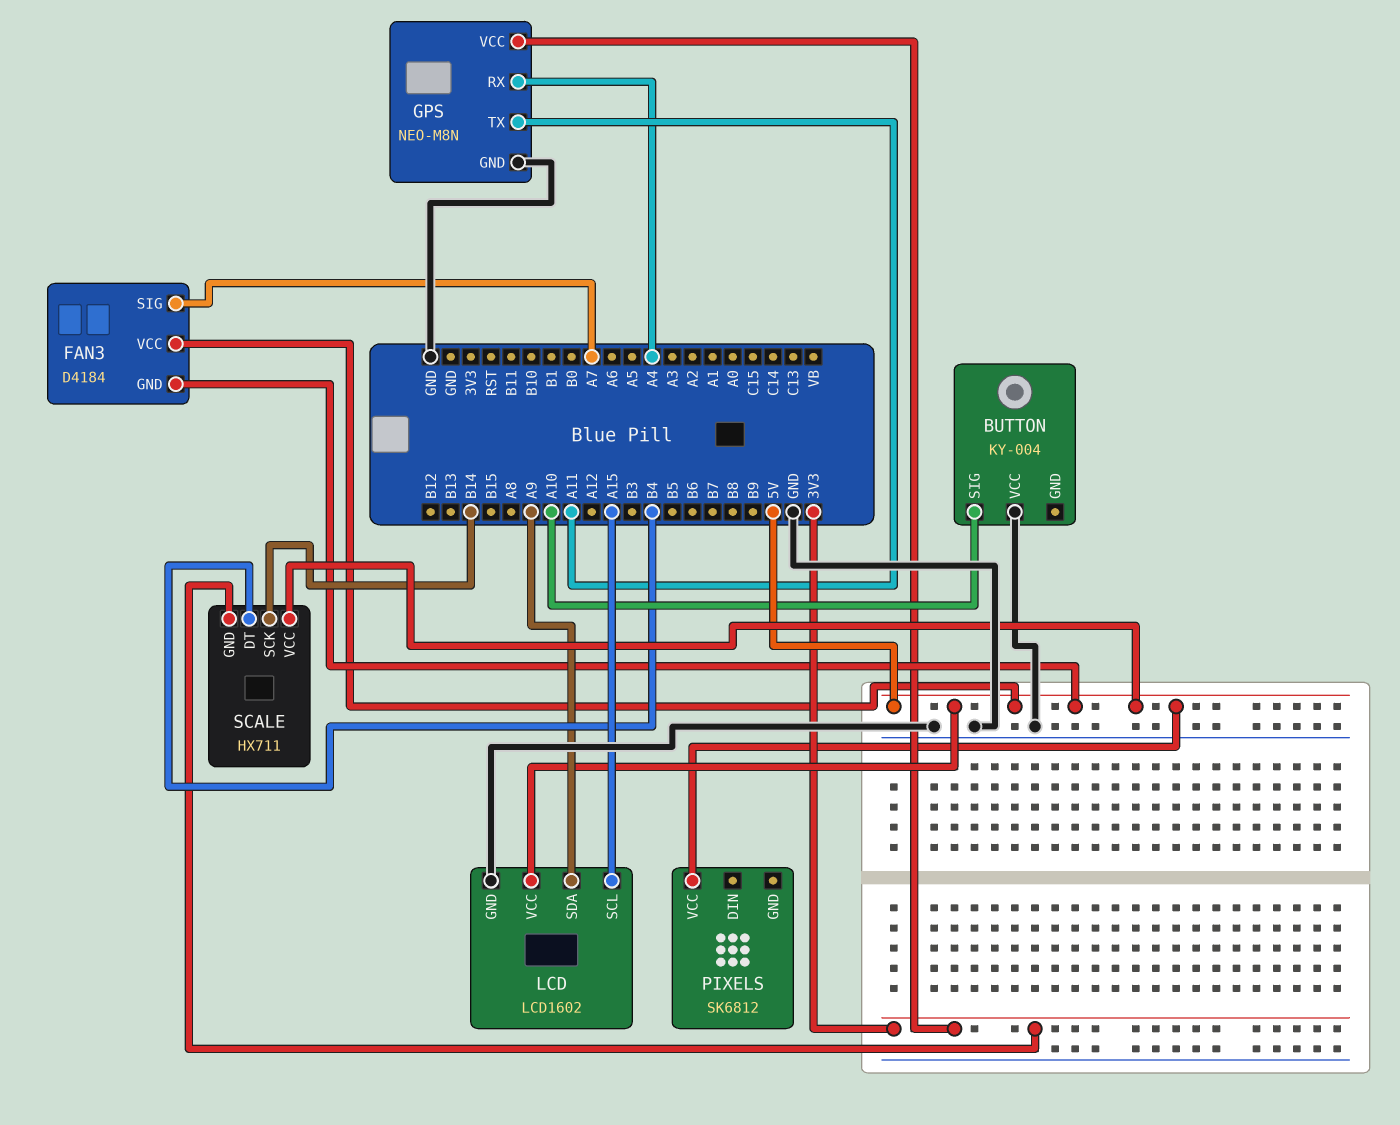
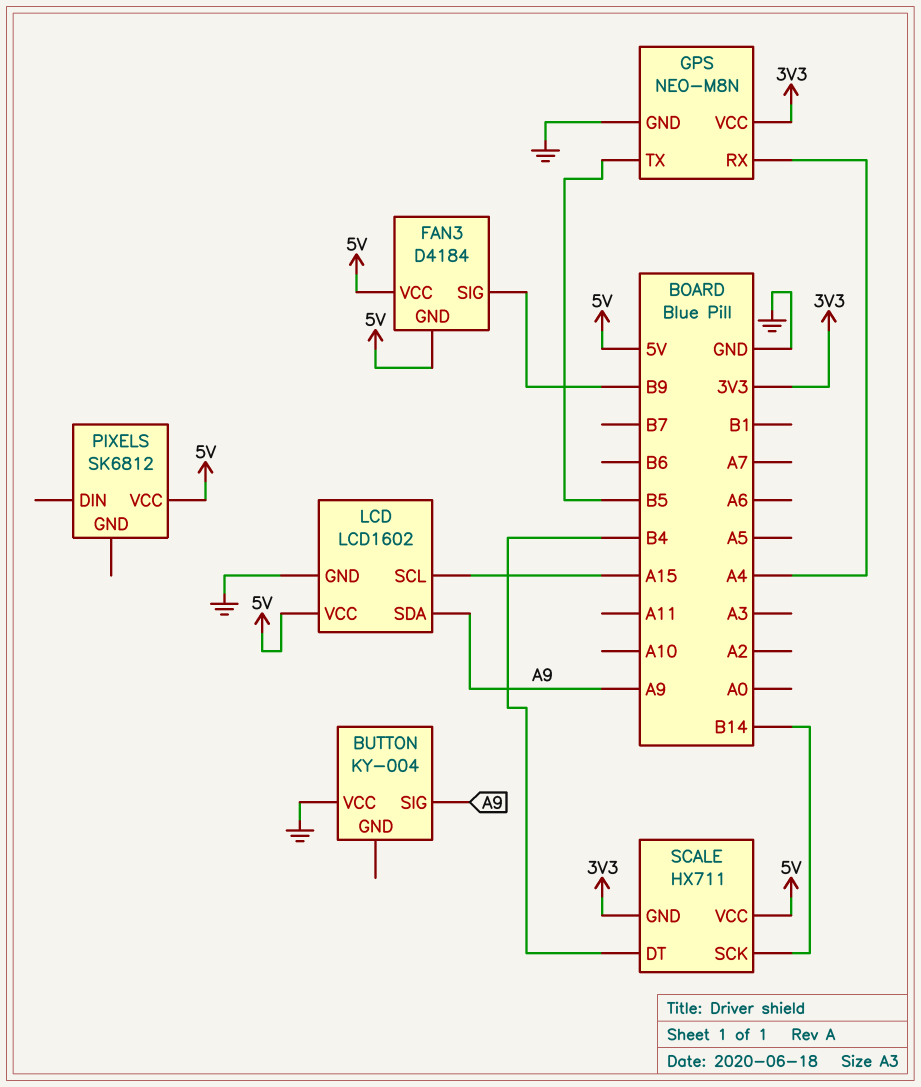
BUTTON pin SIG: A10 -> A9
FAN3 pin SIG: A7 -> B9
GPS pin TX: A11 -> B5

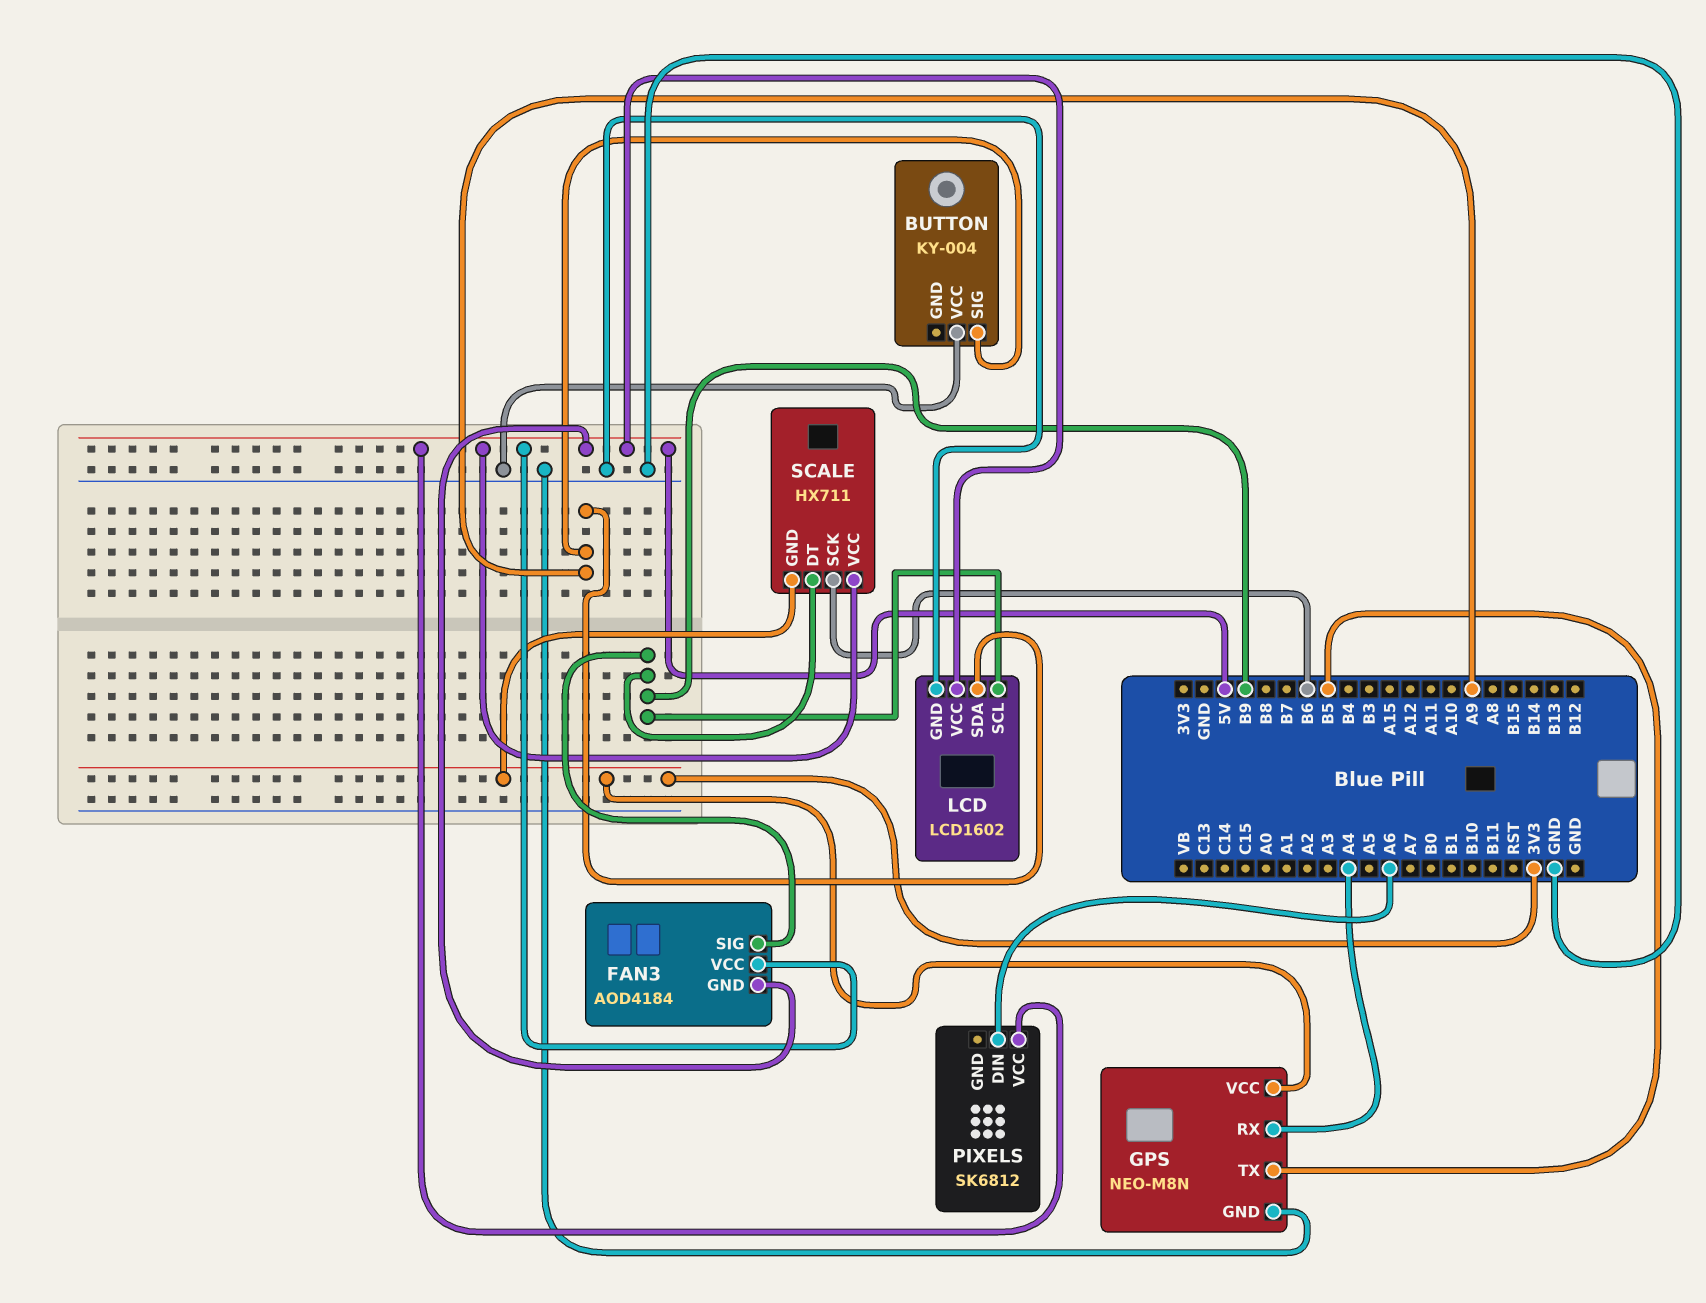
FAN3: D4184 -> AOD4184
LCD pin SCL: A15 -> B9
PIXELS pin DIN: none -> A6
SCALE pin DT: B4 -> B9
SCALE pin SCK: B14 -> B6

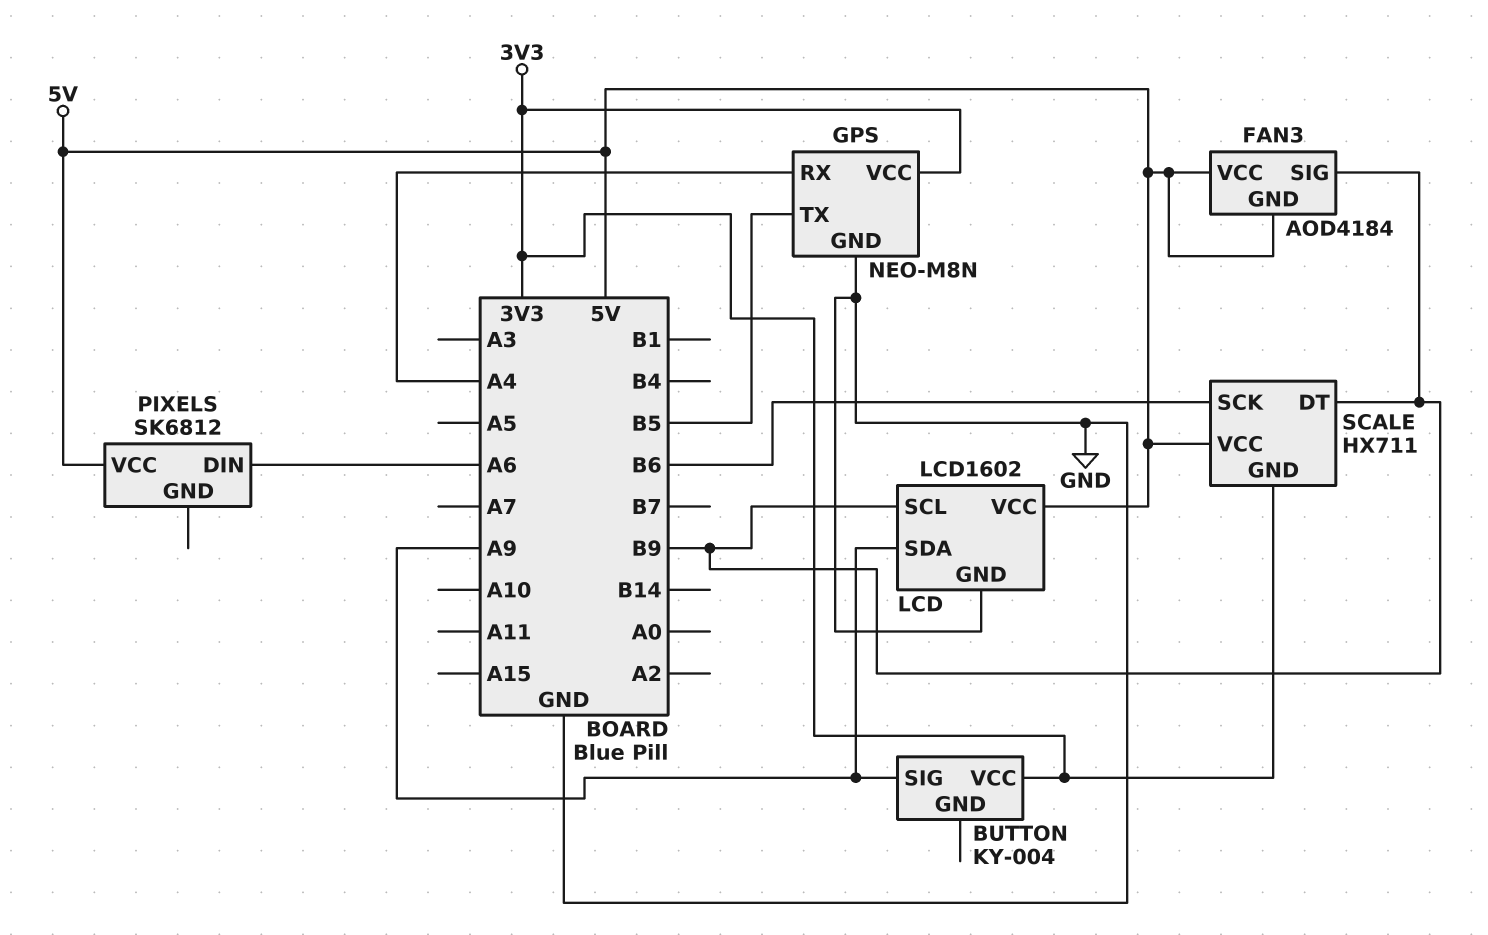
BUTTON pin VCC: GND -> 3V3

